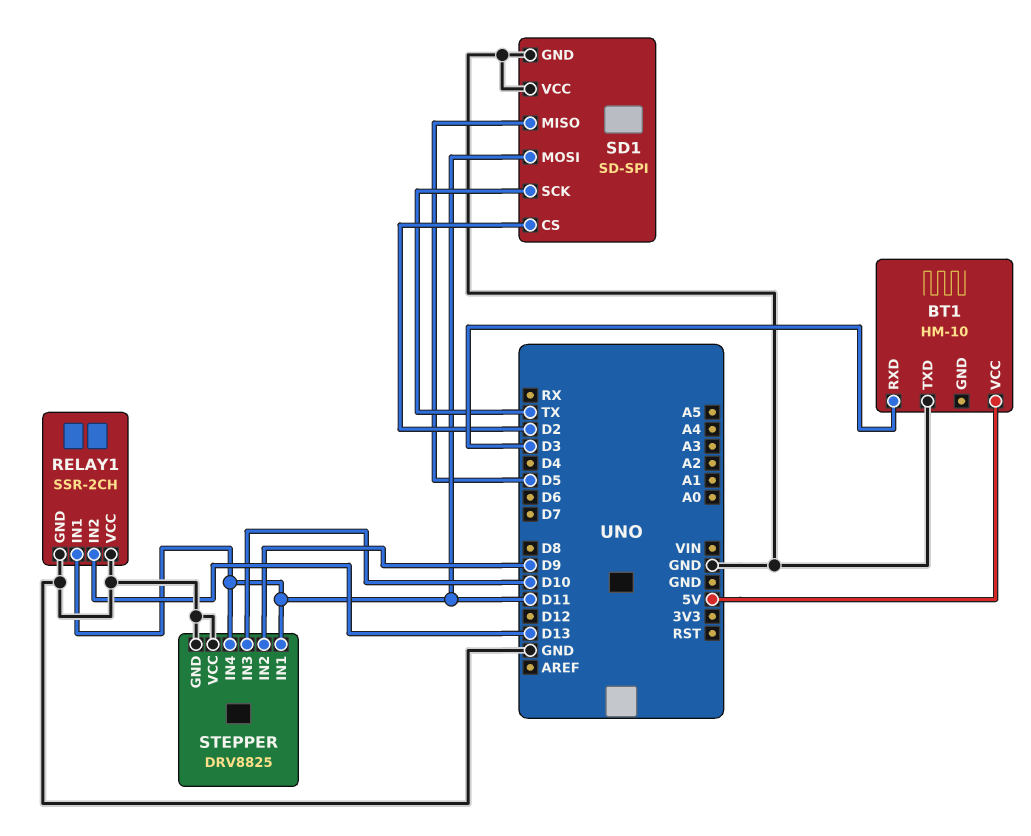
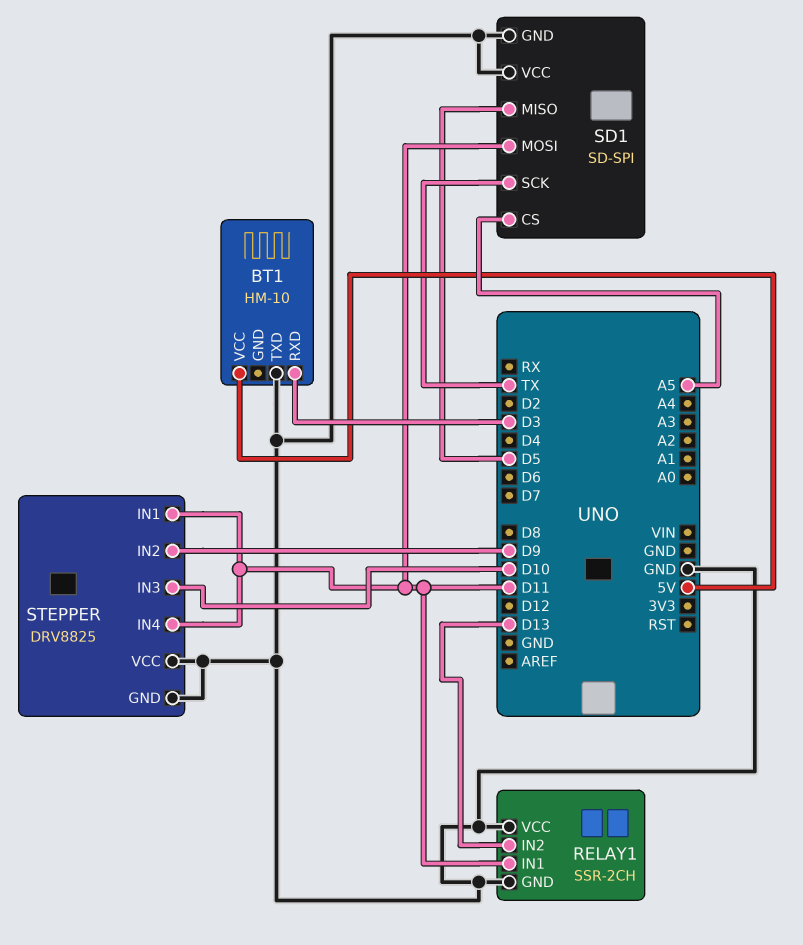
SD1 pin CS: D2 -> A5

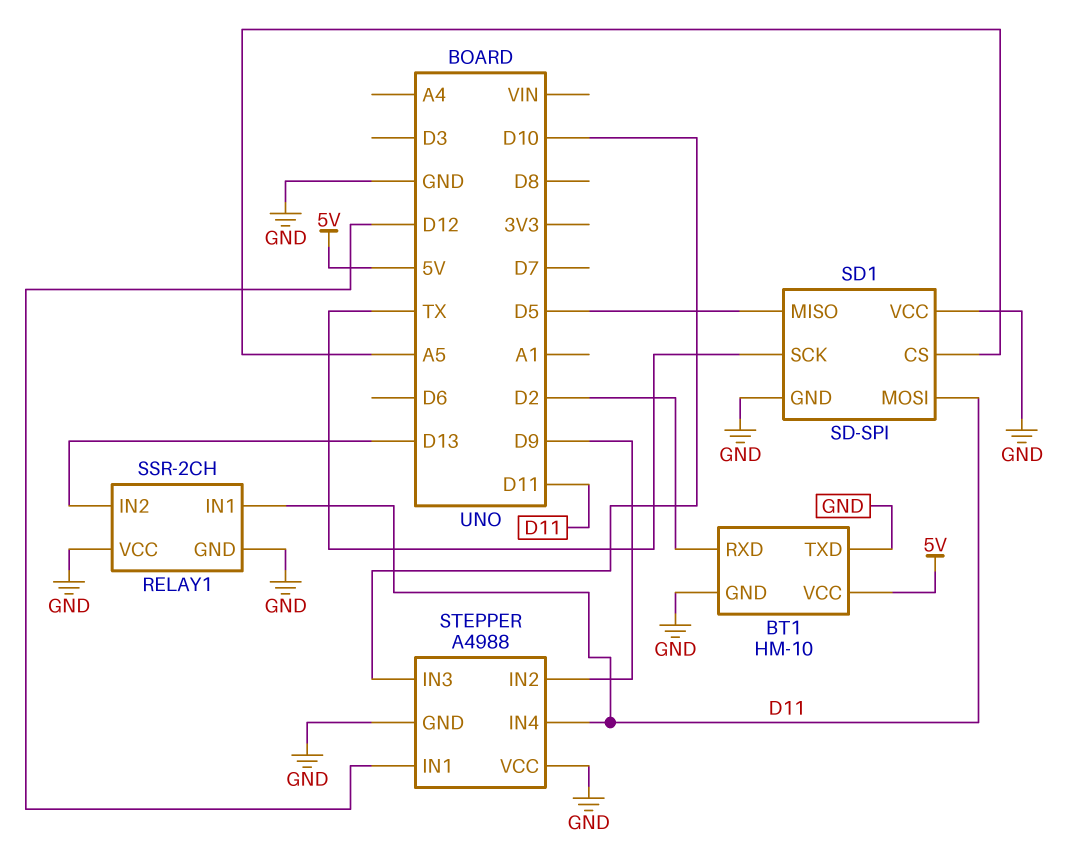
BT1 pin GND: none -> GND
BT1 pin RXD: D3 -> D2
STEPPER: DRV8825 -> A4988
STEPPER pin IN1: D11 -> D12

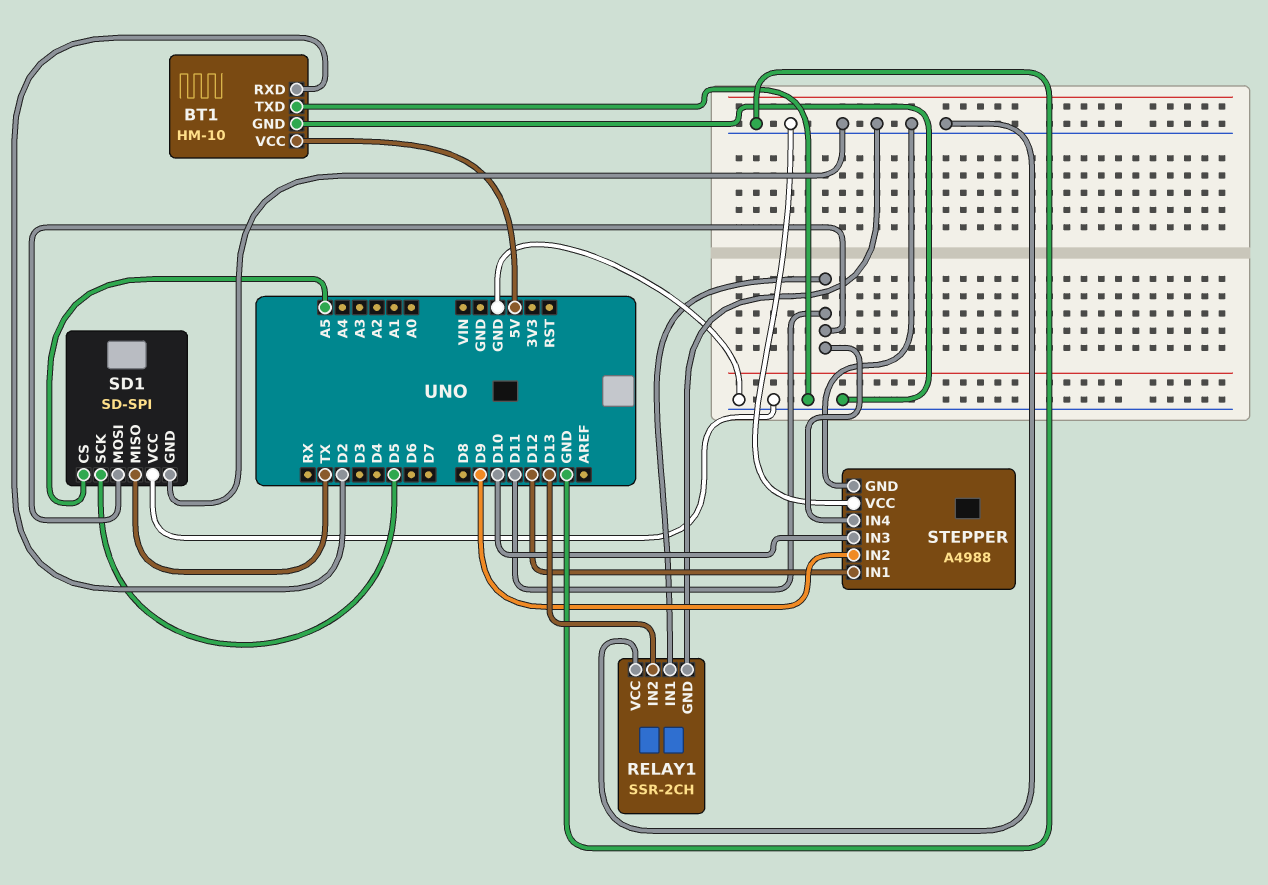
SD1 pin MISO: D5 -> TX
SD1 pin SCK: TX -> D5

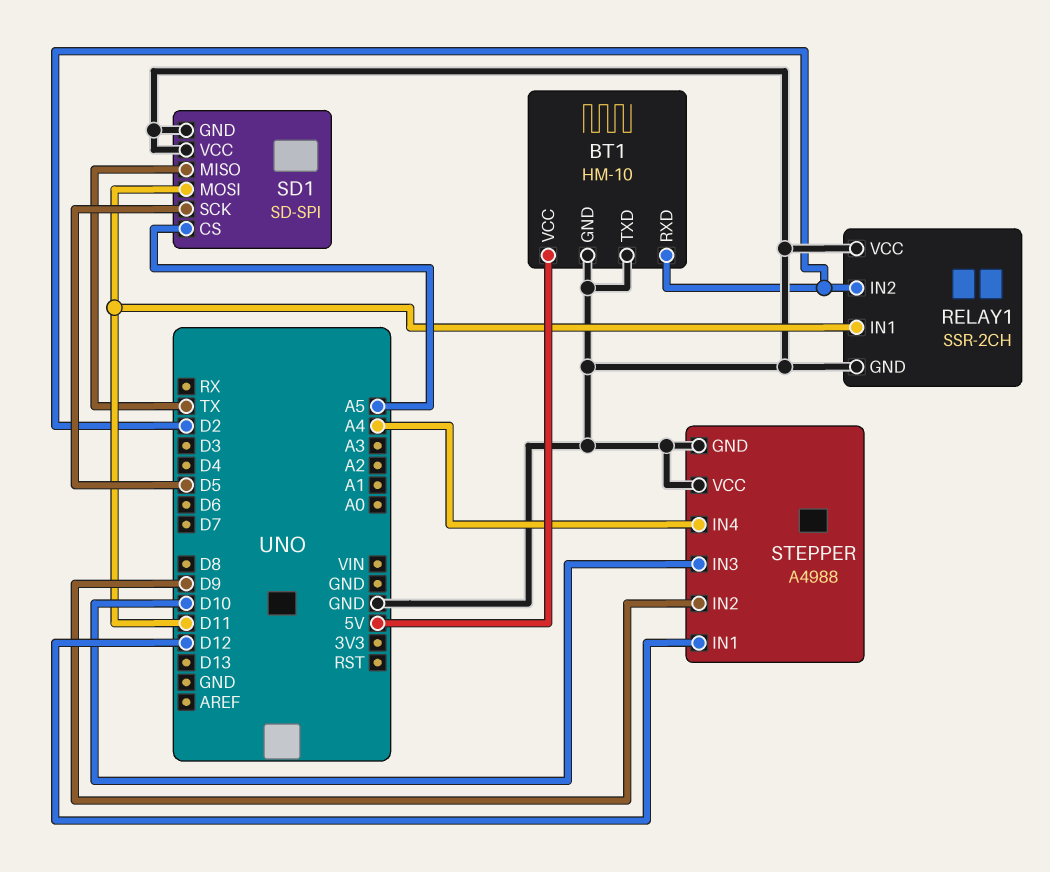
RELAY1 pin IN2: D13 -> D2
STEPPER pin IN4: D11 -> A4

